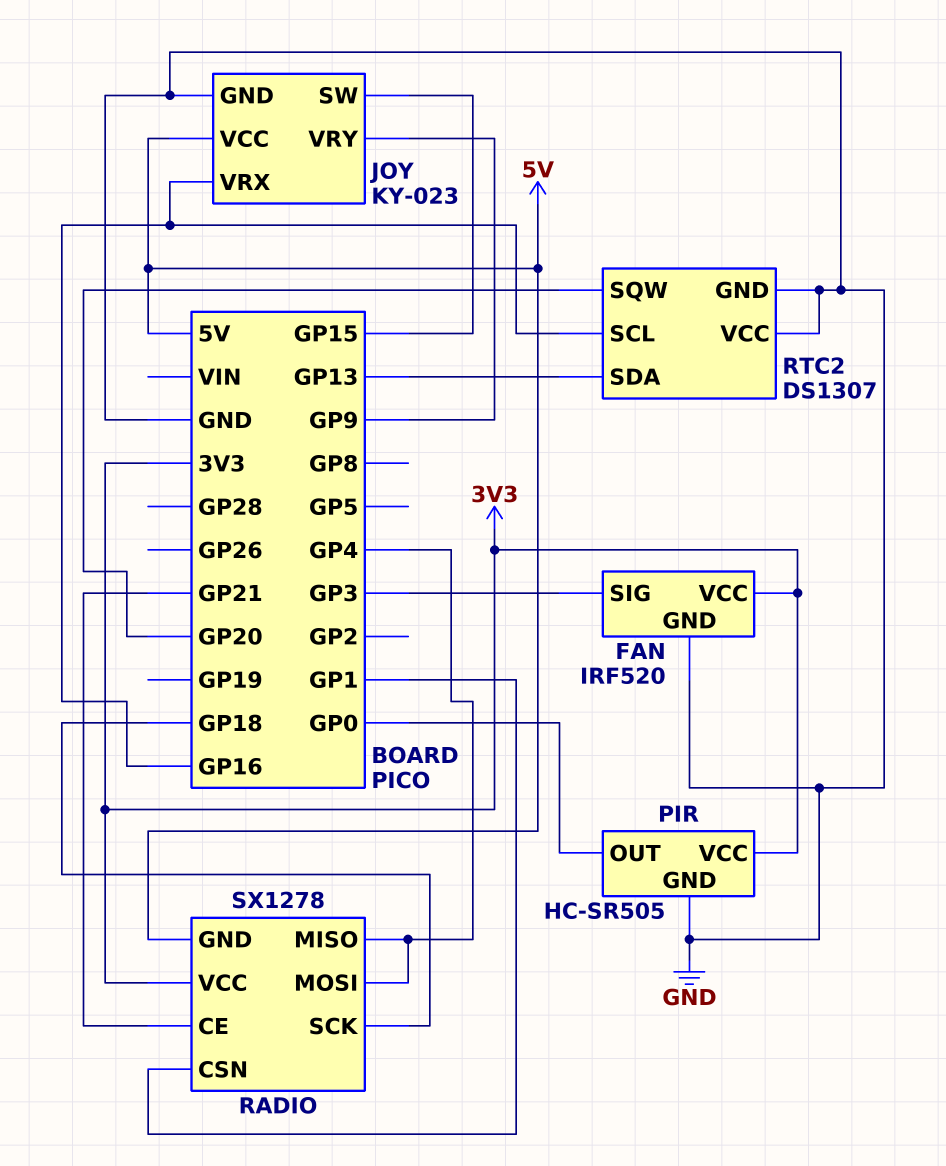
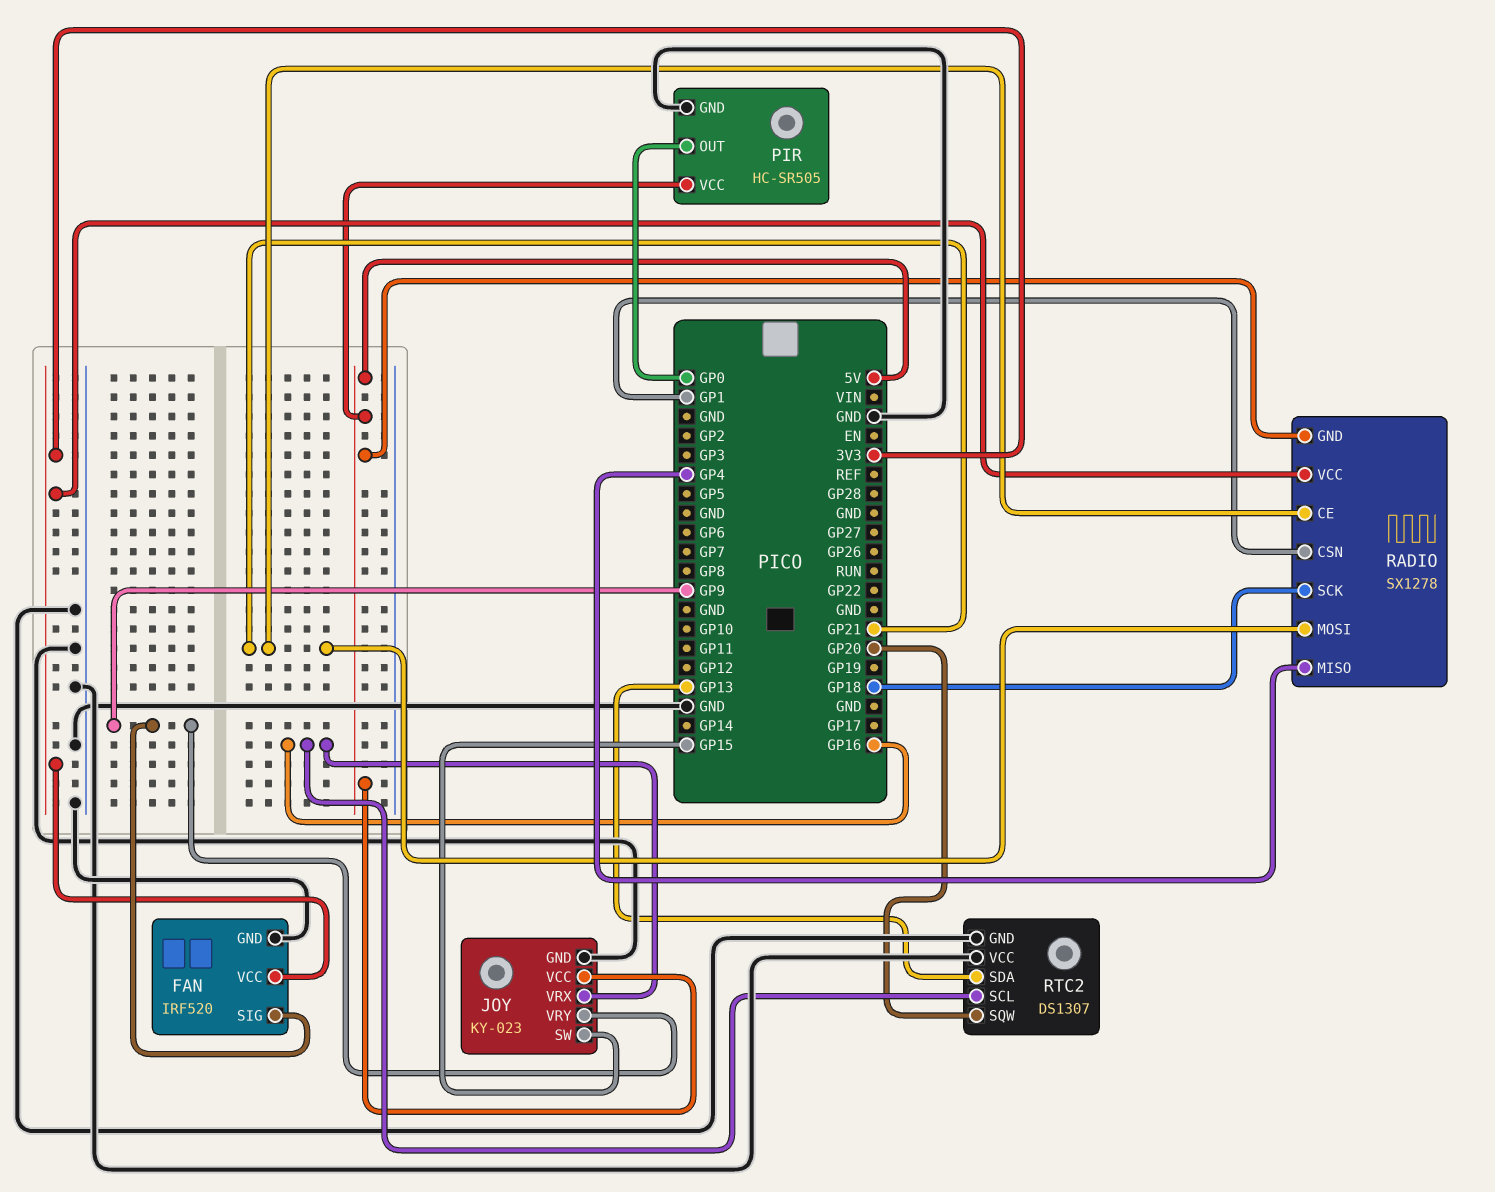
FAN pin SIG: GP3 -> GP9
PIR pin VCC: 3V3 -> 5V
RADIO pin MOSI: GP4 -> GP21

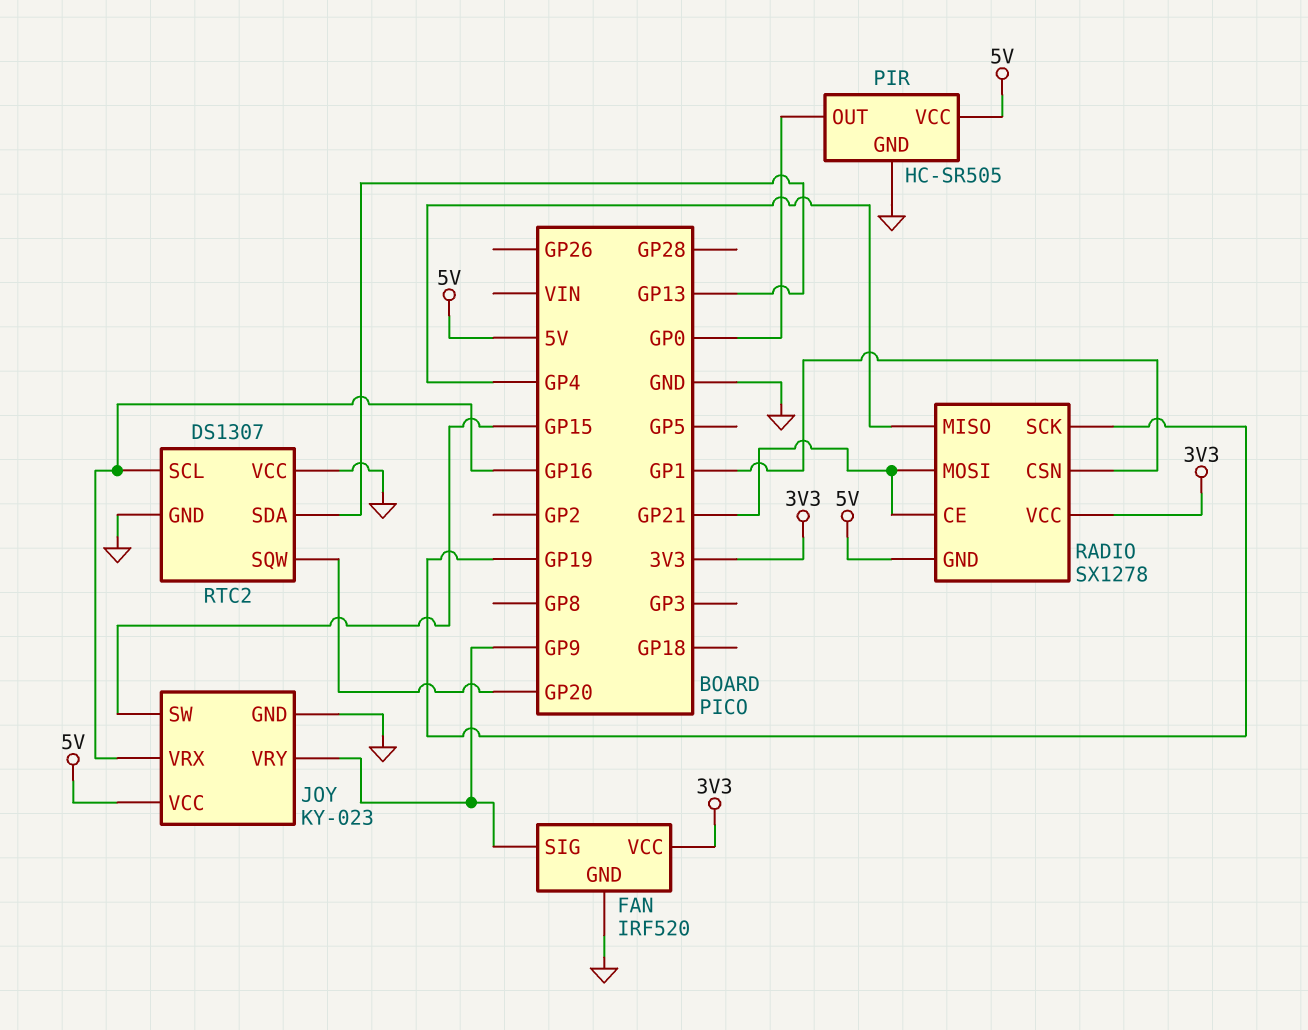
RADIO pin SCK: GP18 -> GP19

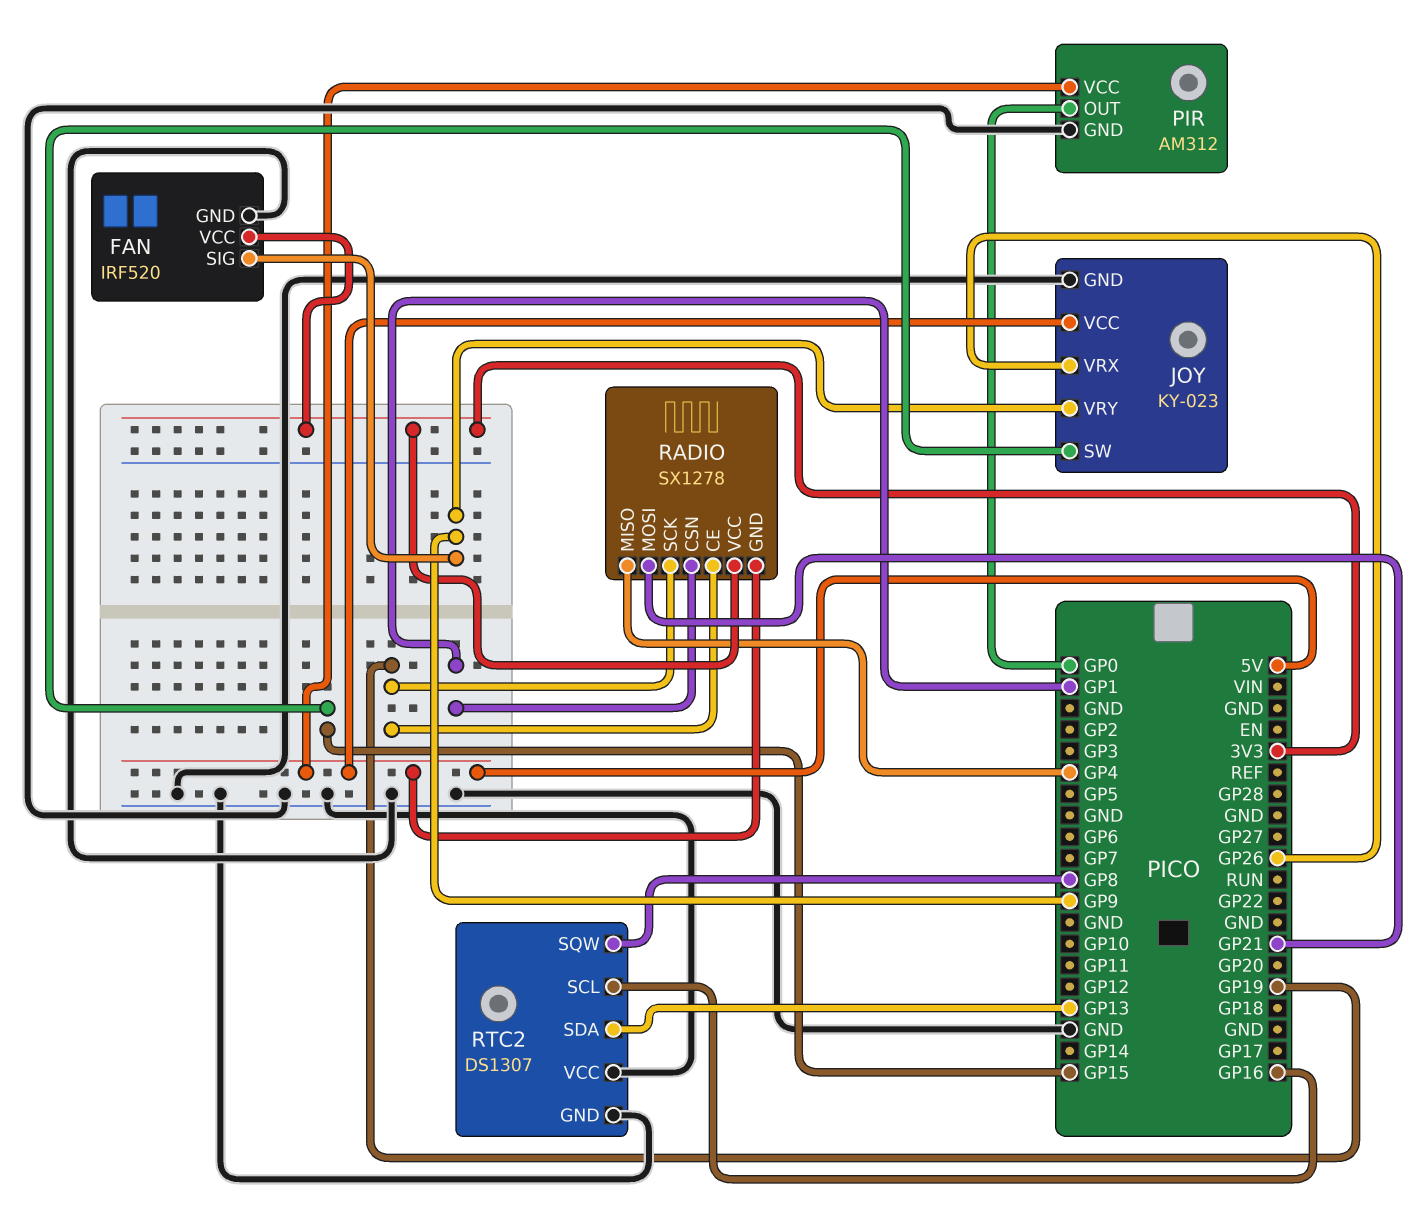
JOY pin VRX: GP16 -> GP26
PIR: HC-SR505 -> AM312
RADIO pin CE: GP21 -> GP19
RTC2 pin SQW: GP20 -> GP8

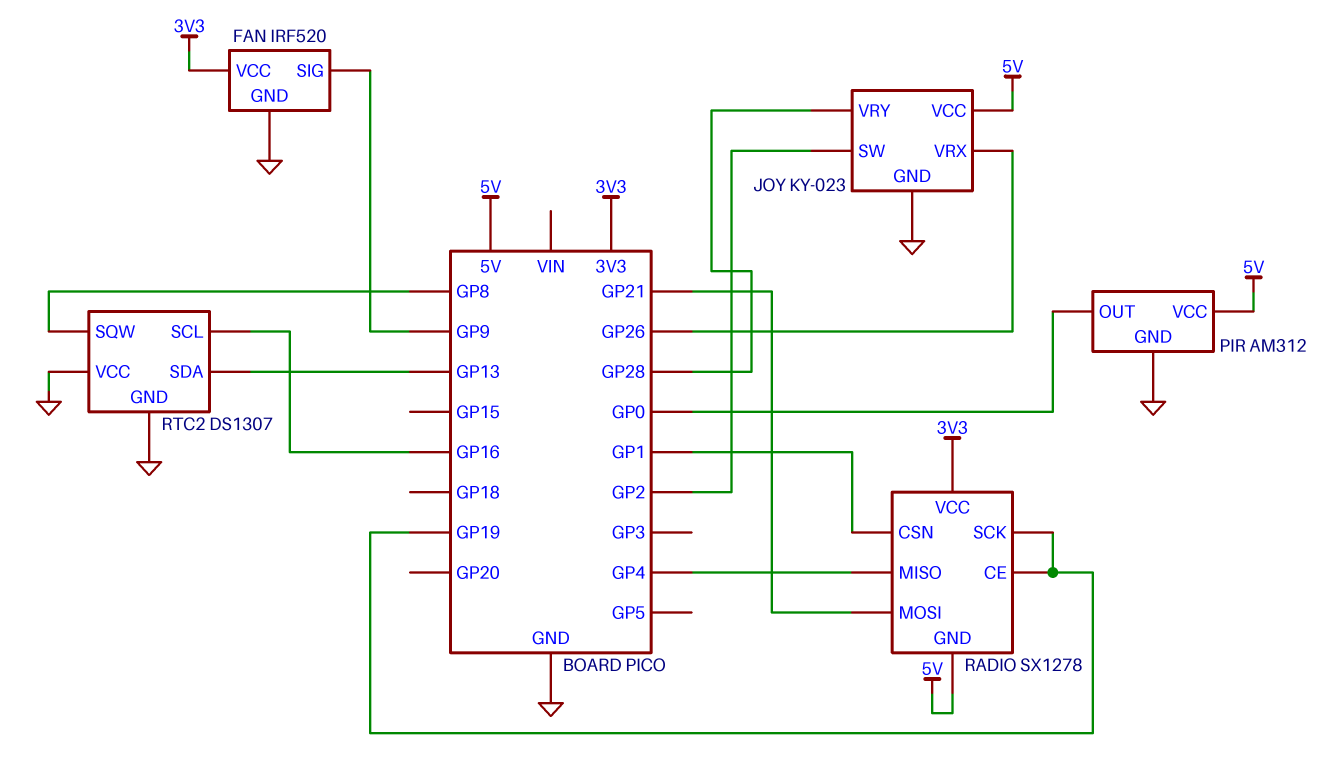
JOY pin SW: GP15 -> GP2
JOY pin VRY: GP9 -> GP28

